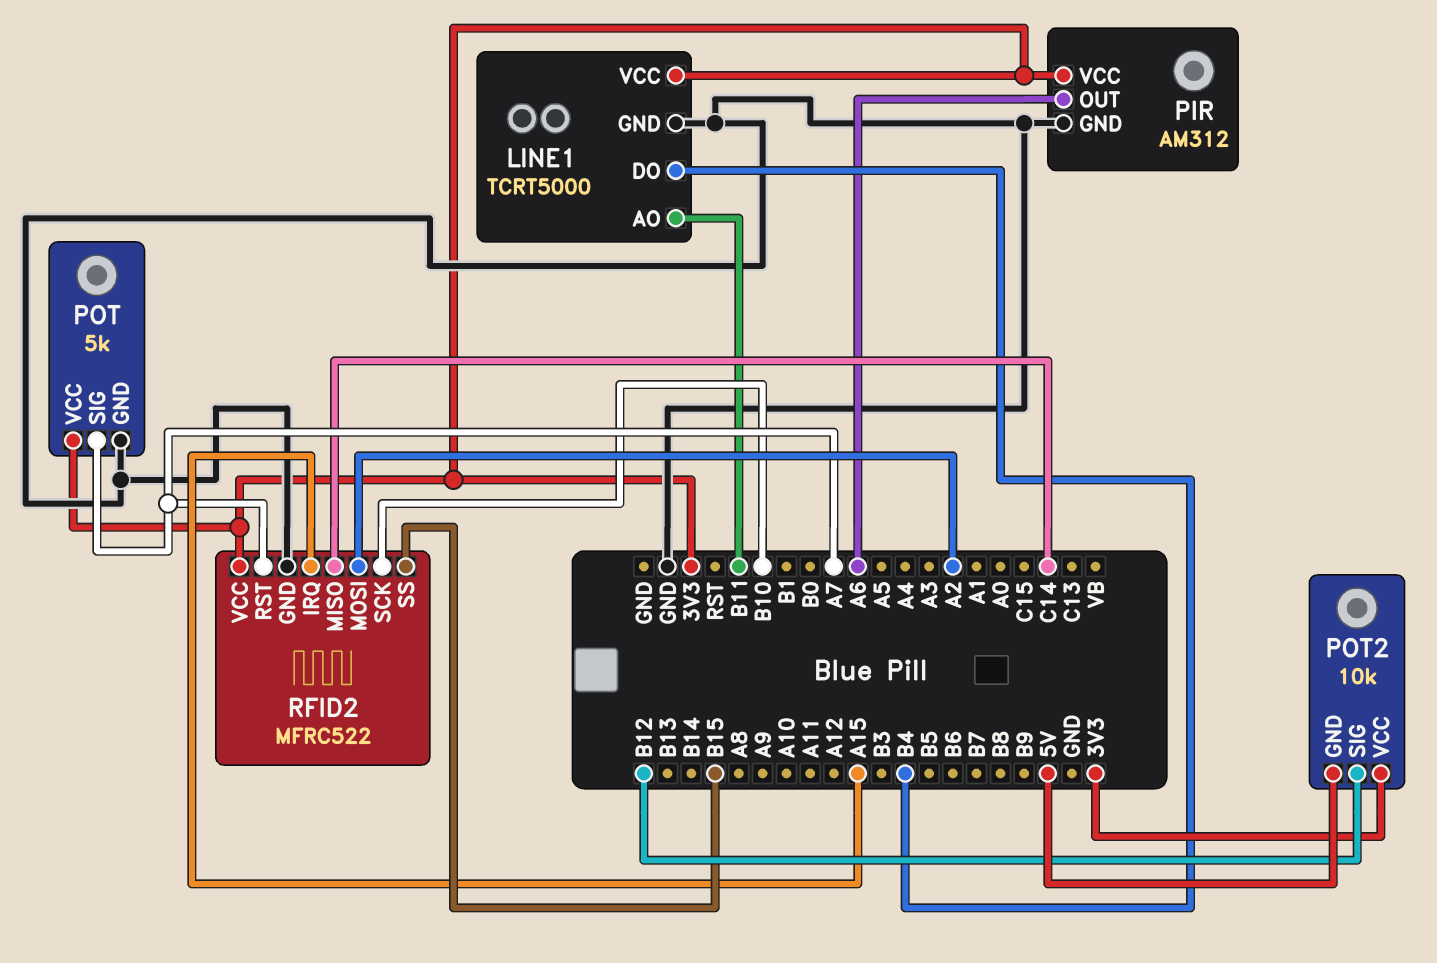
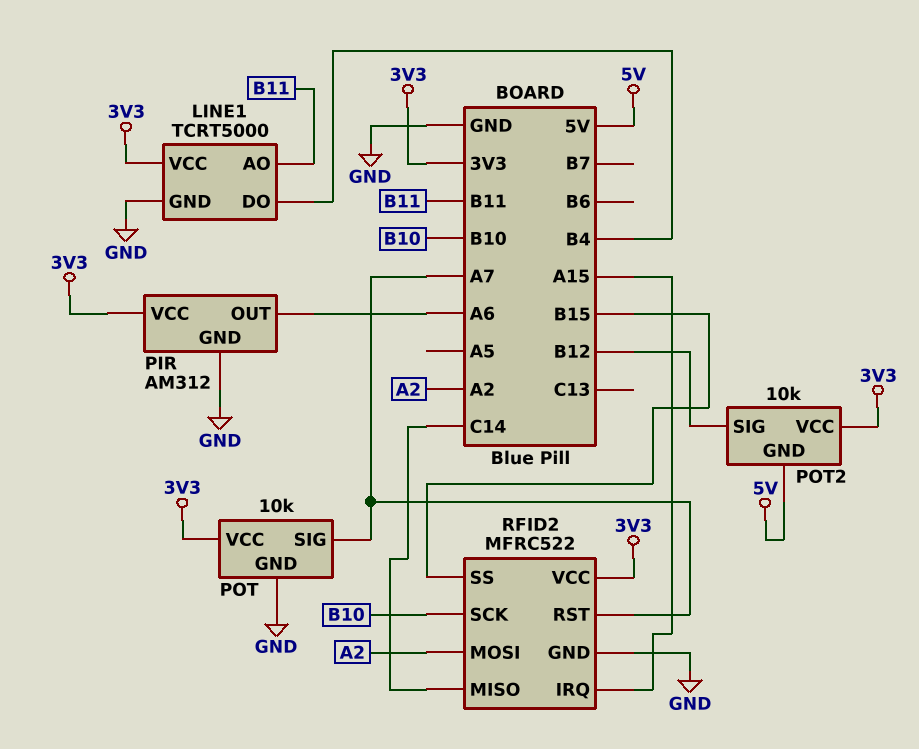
POT: 5k -> 10k

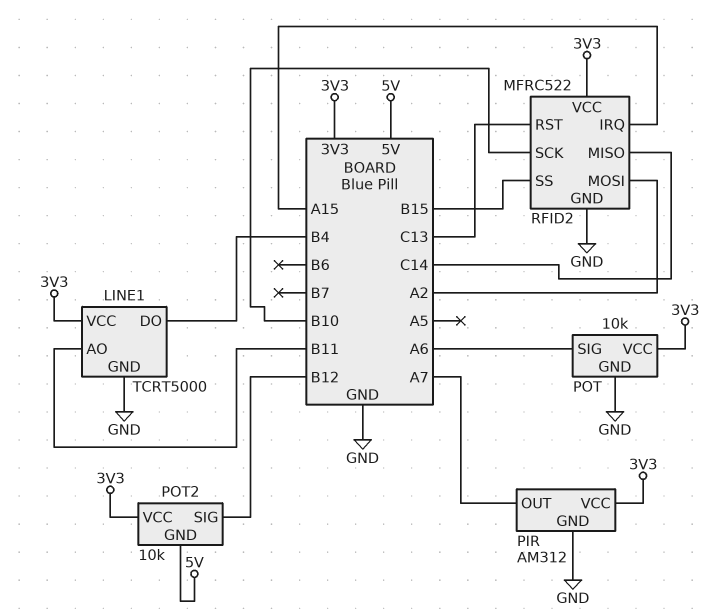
PIR pin OUT: A6 -> A7
POT pin SIG: A7 -> A6
RFID2 pin RST: A7 -> C13

